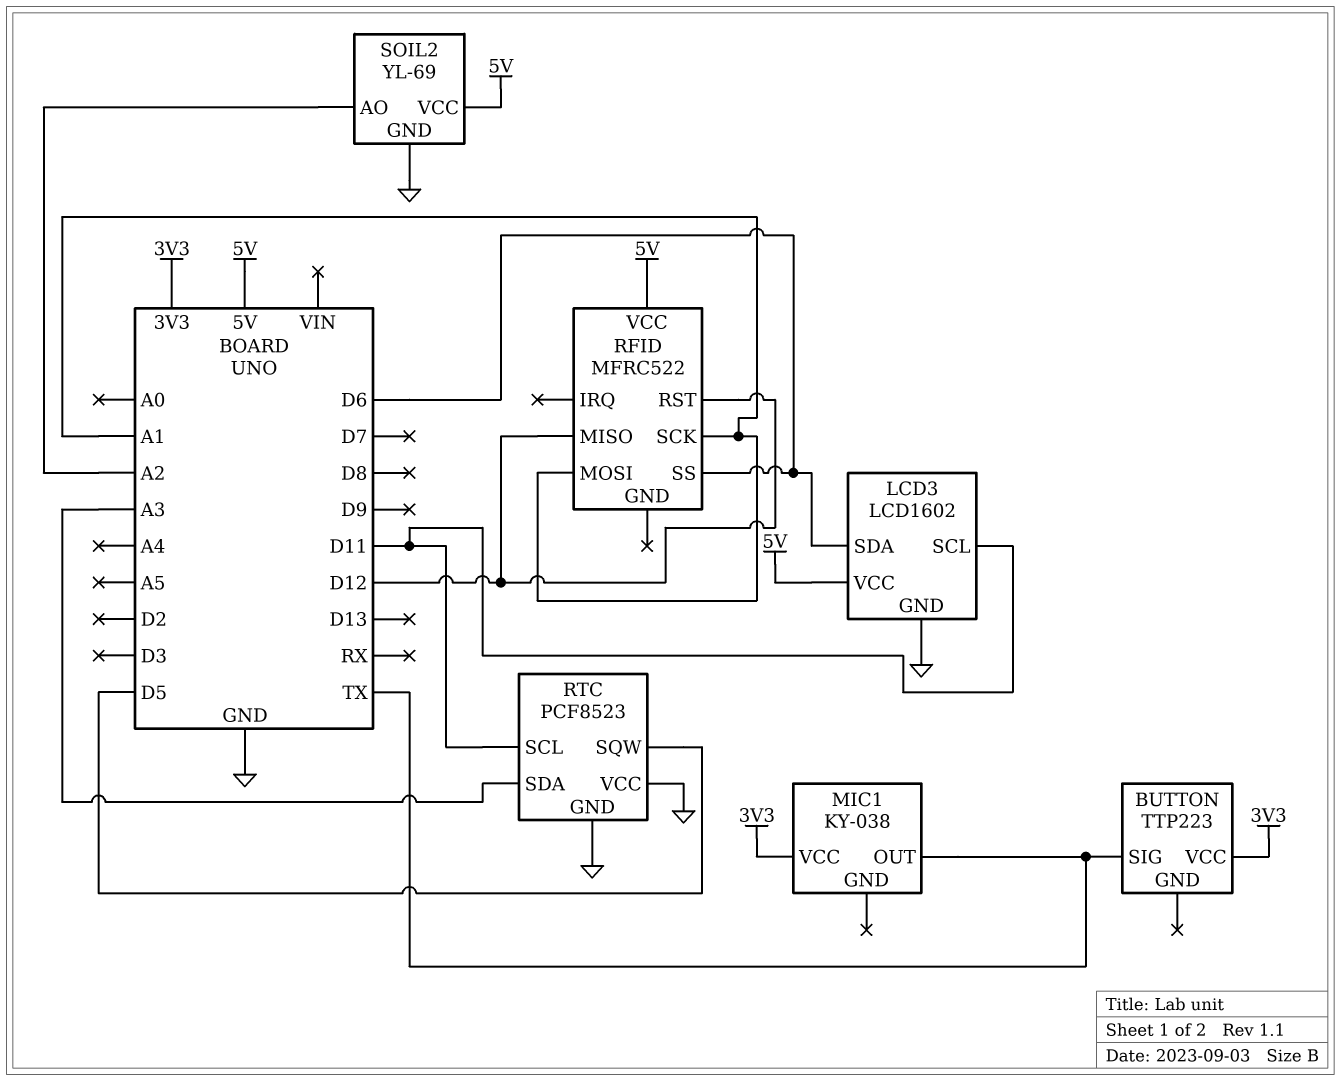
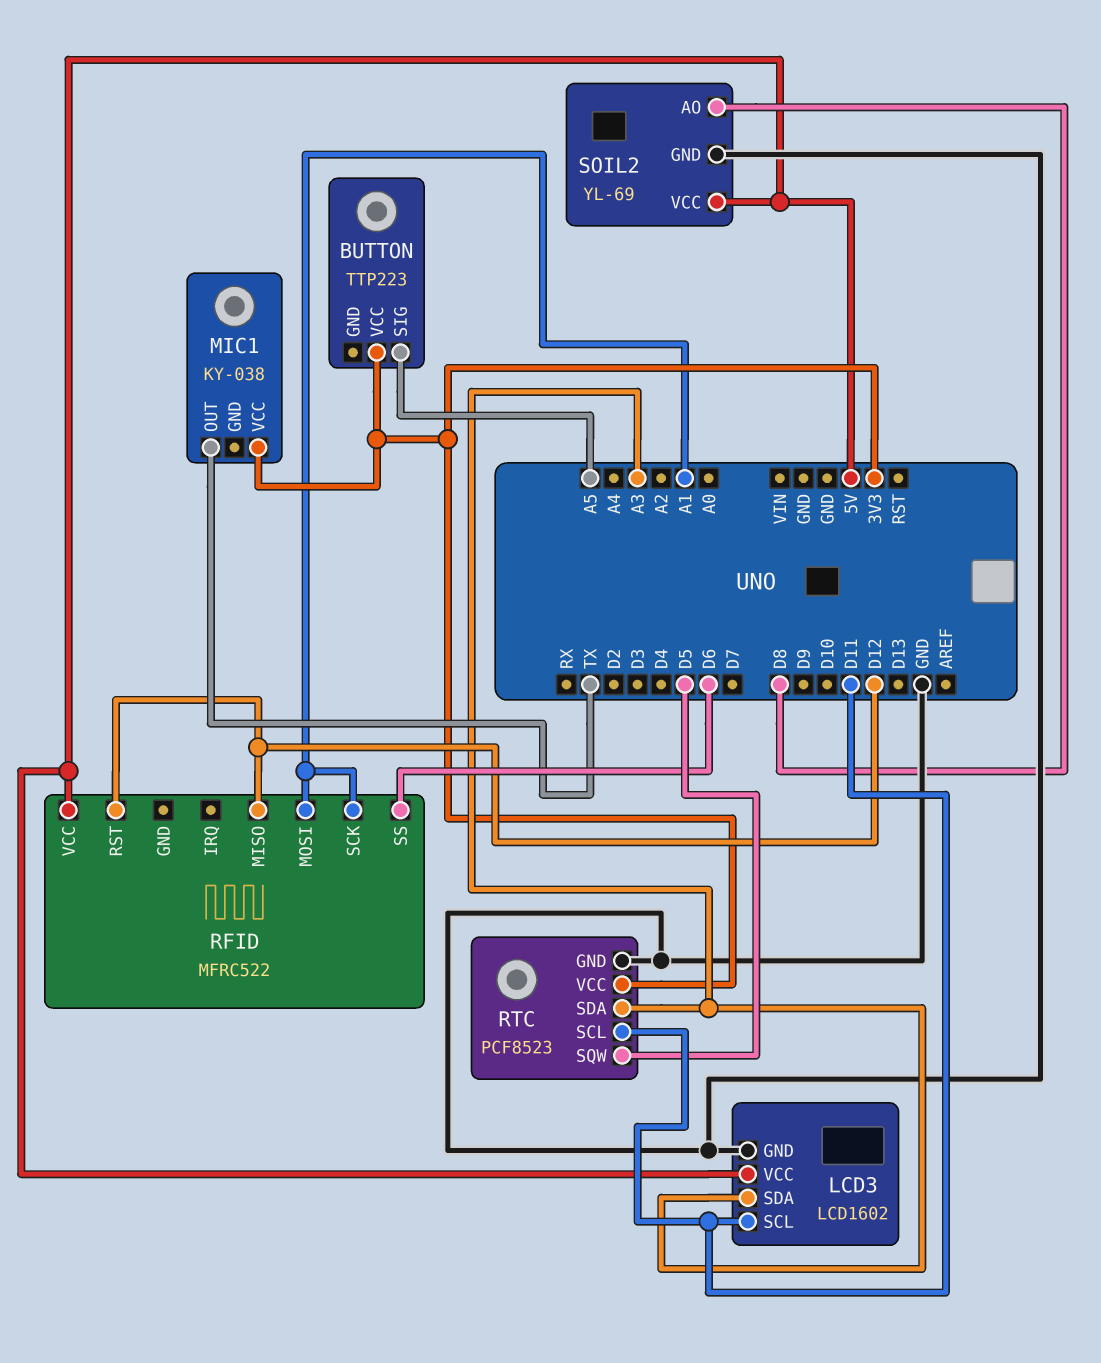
BUTTON pin SIG: TX -> A5
LCD3 pin SDA: D6 -> A3
RTC pin VCC: GND -> 3V3
SOIL2 pin AO: A2 -> D8

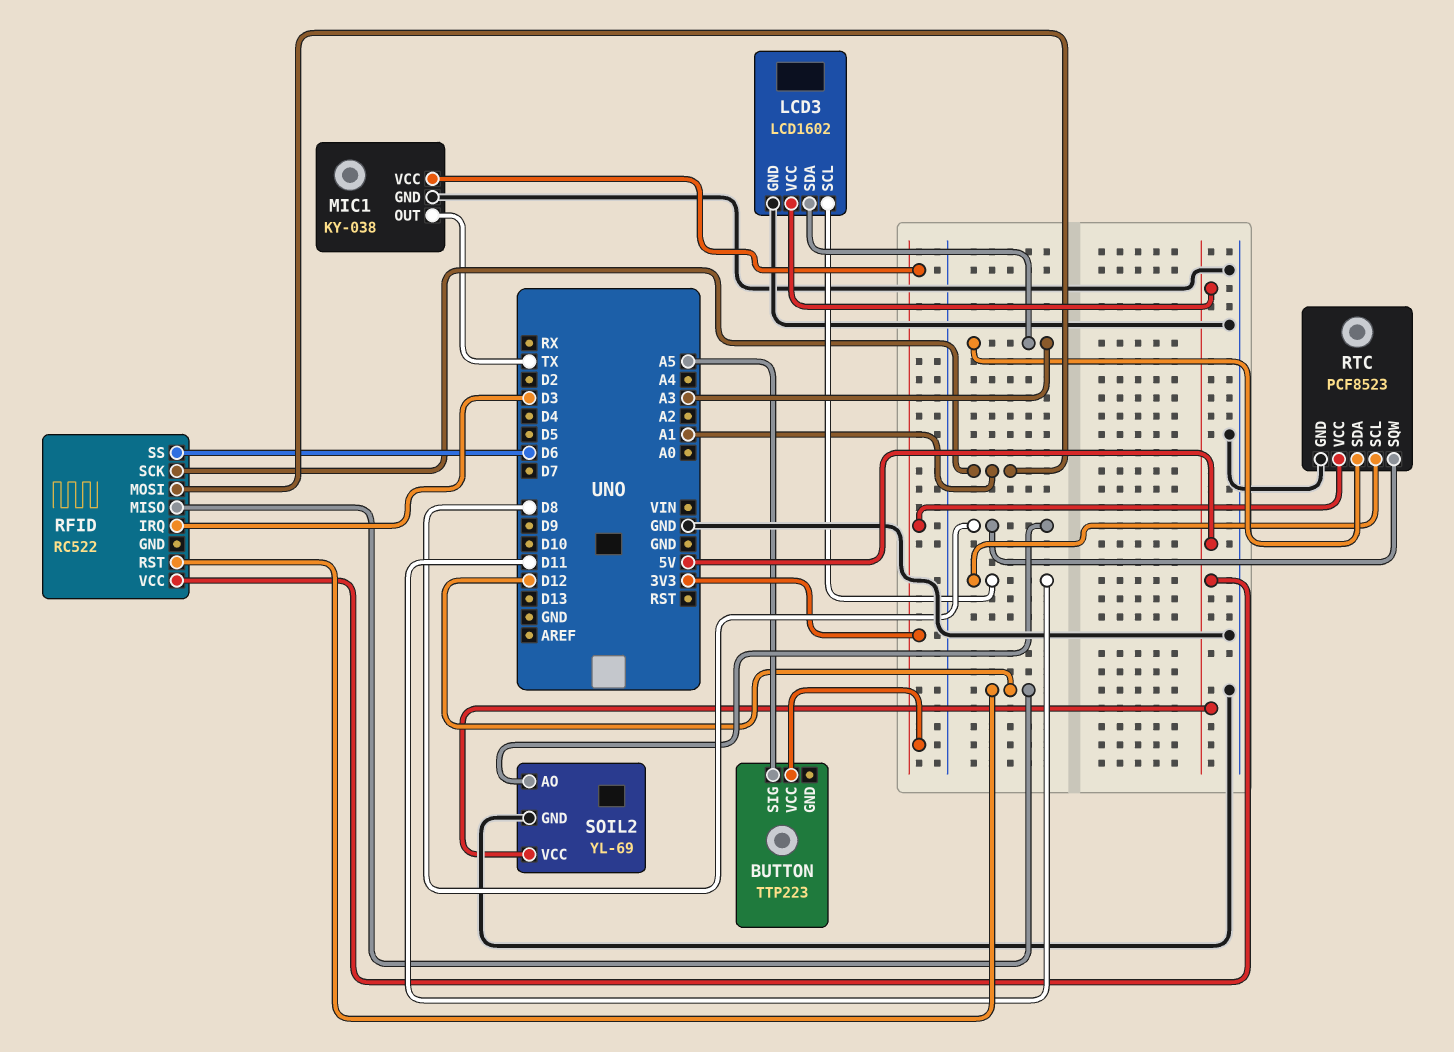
MIC1 pin GND: none -> GND
RFID: MFRC522 -> RC522
RFID pin IRQ: none -> D3
RTC pin SQW: D5 -> D8

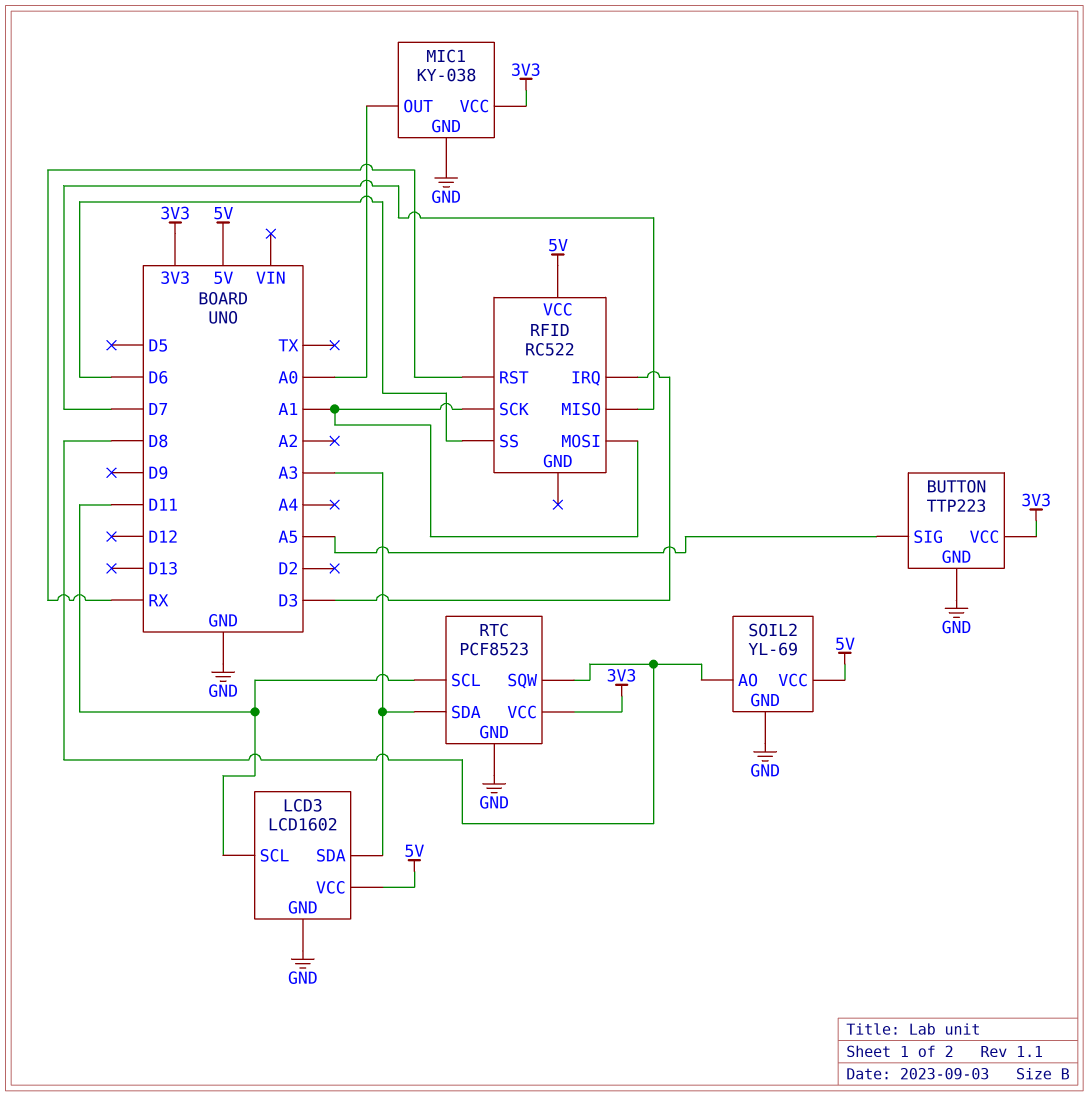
BUTTON pin GND: none -> GND
MIC1 pin OUT: TX -> A0
RFID pin MISO: D12 -> D7
RFID pin RST: D12 -> RX

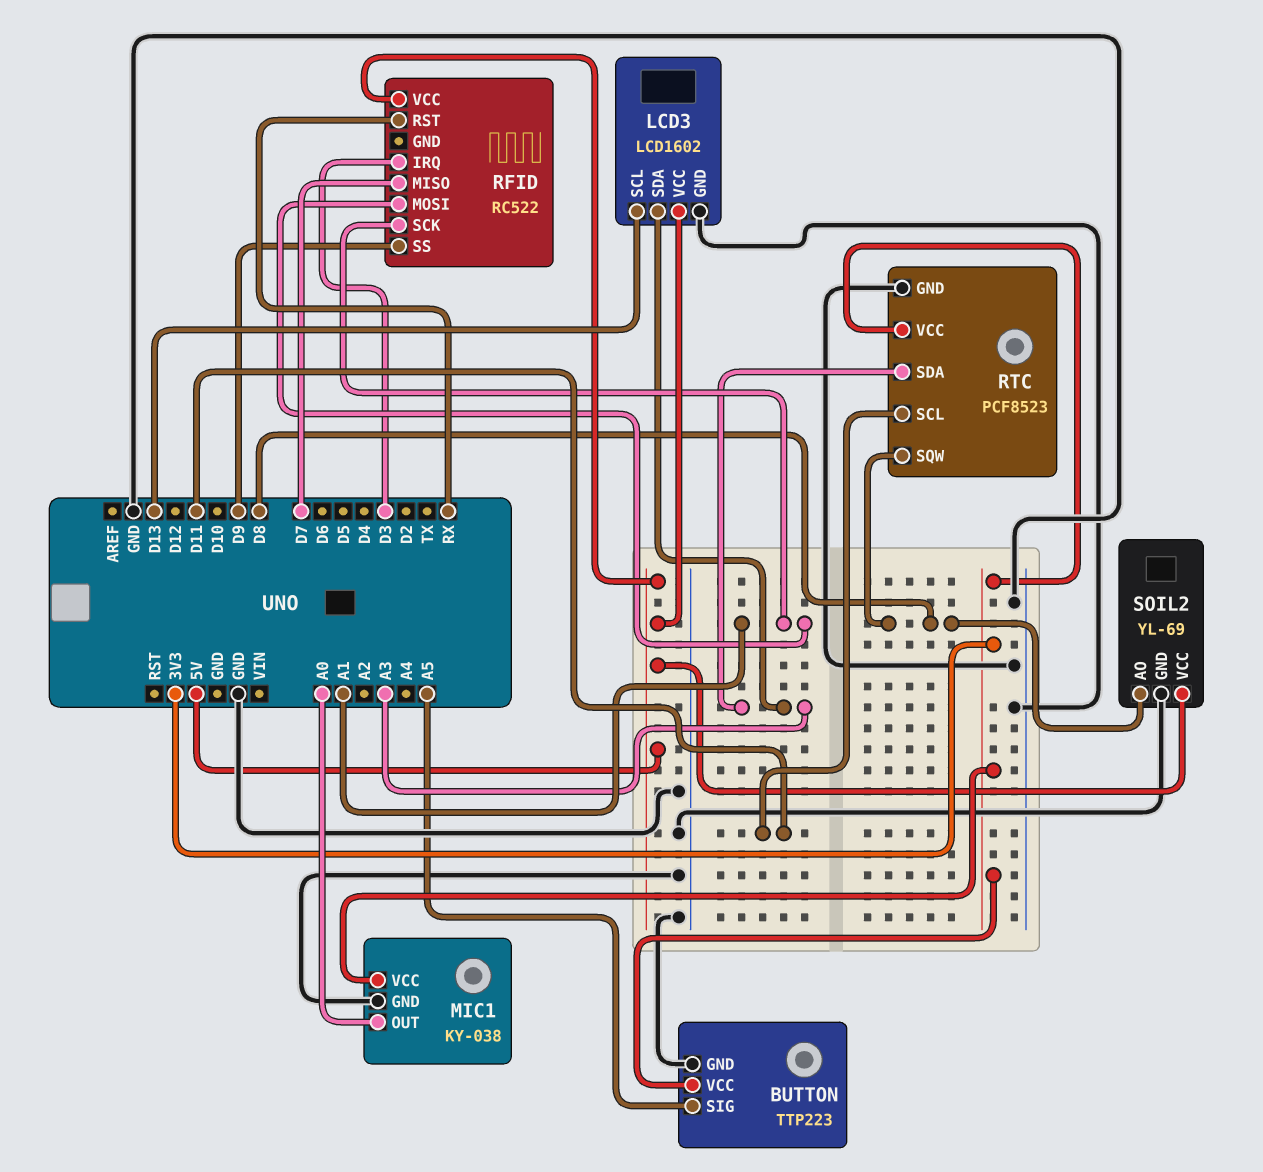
LCD3 pin SCL: D11 -> D13
RFID pin SS: D6 -> D9

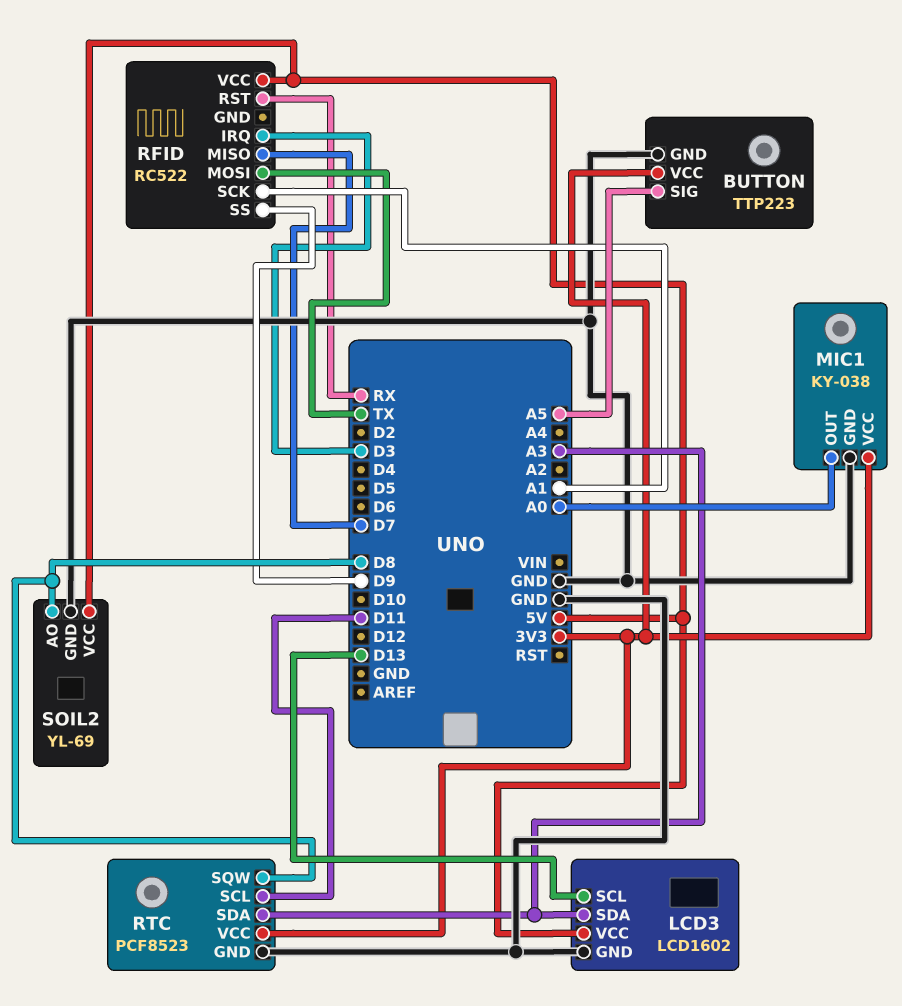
RFID pin MOSI: A1 -> TX

